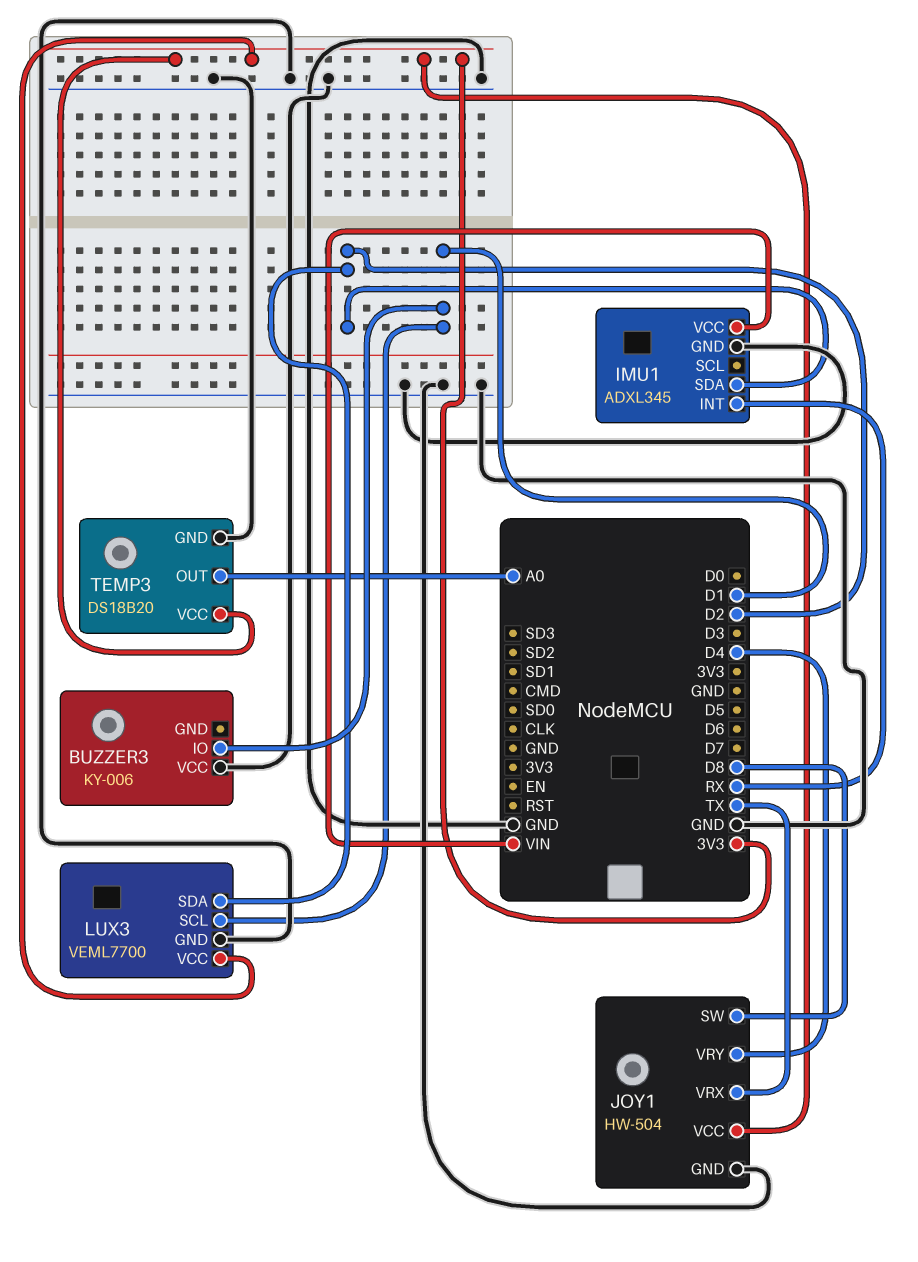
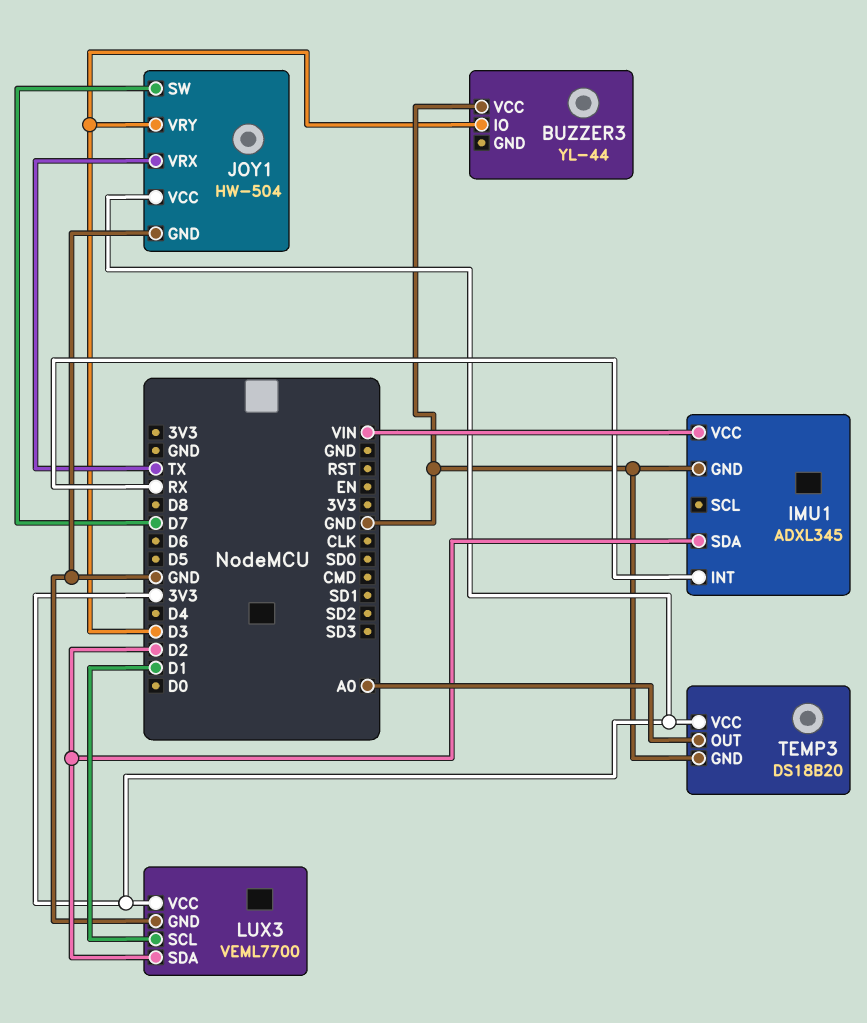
BUZZER3: KY-006 -> YL-44
BUZZER3 pin IO: D1 -> D3
JOY1 pin SW: D8 -> D7
JOY1 pin VRY: D4 -> D3

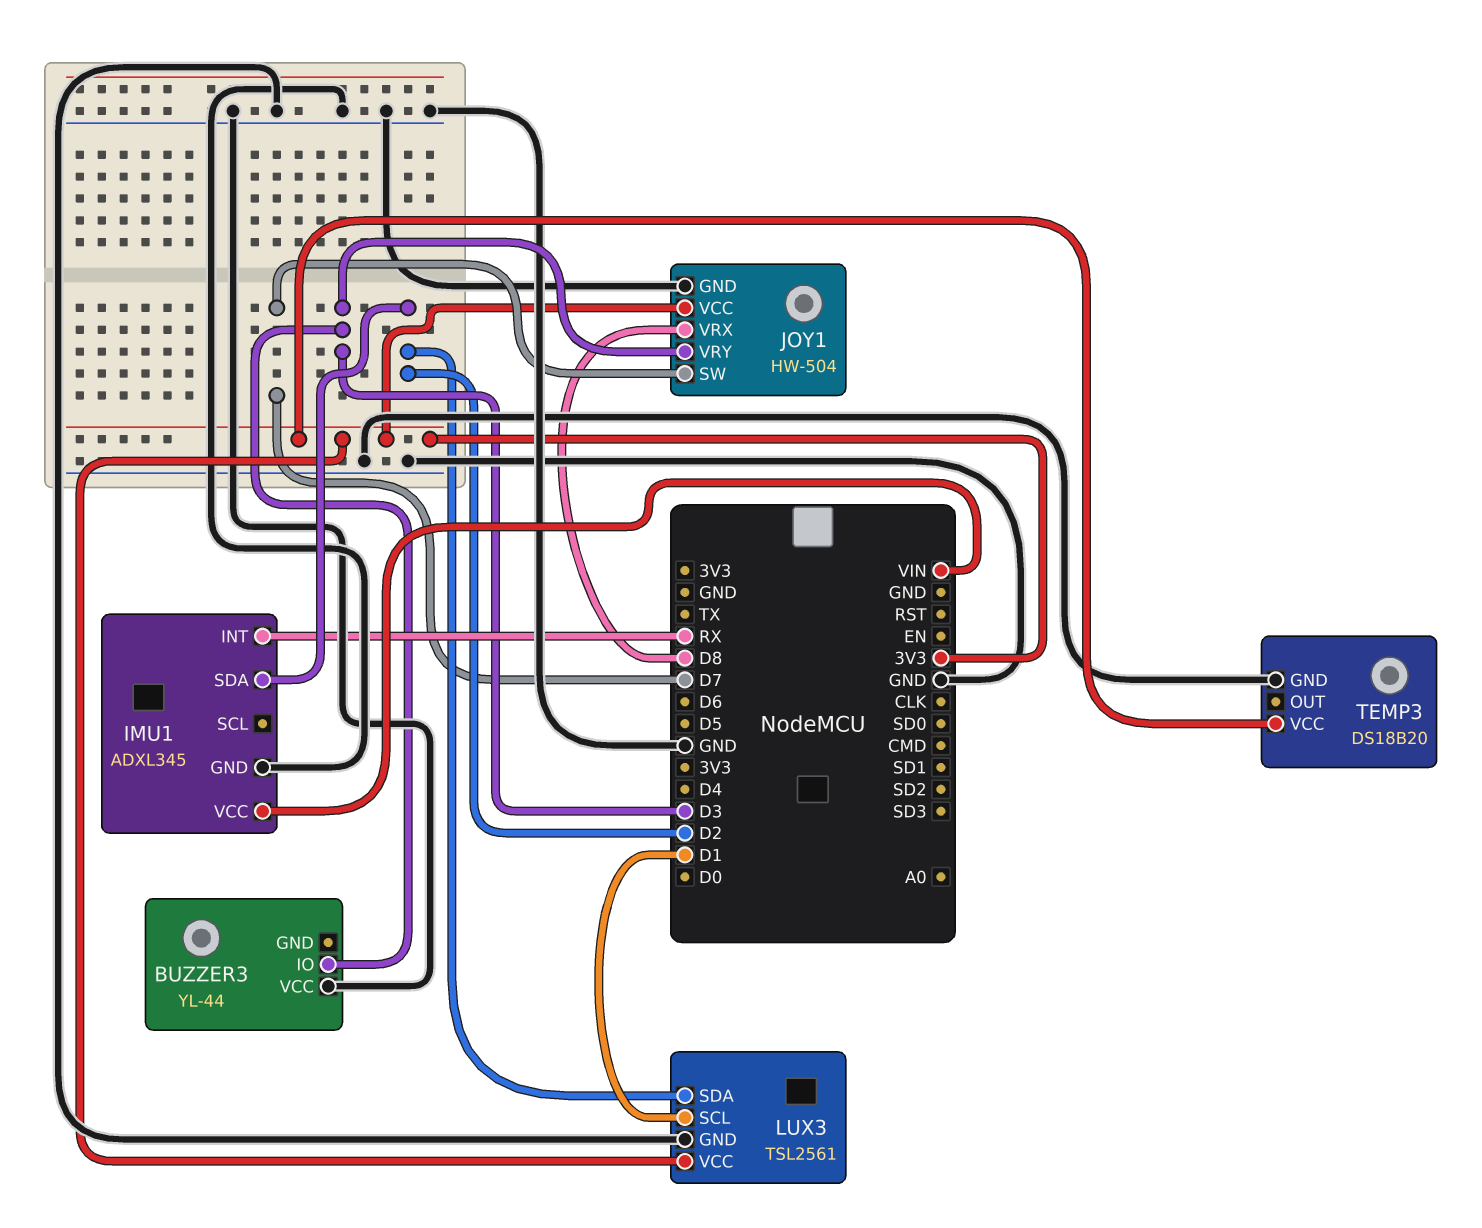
JOY1 pin VRX: TX -> D8
LUX3: VEML7700 -> TSL2561
TEMP3 pin OUT: A0 -> none

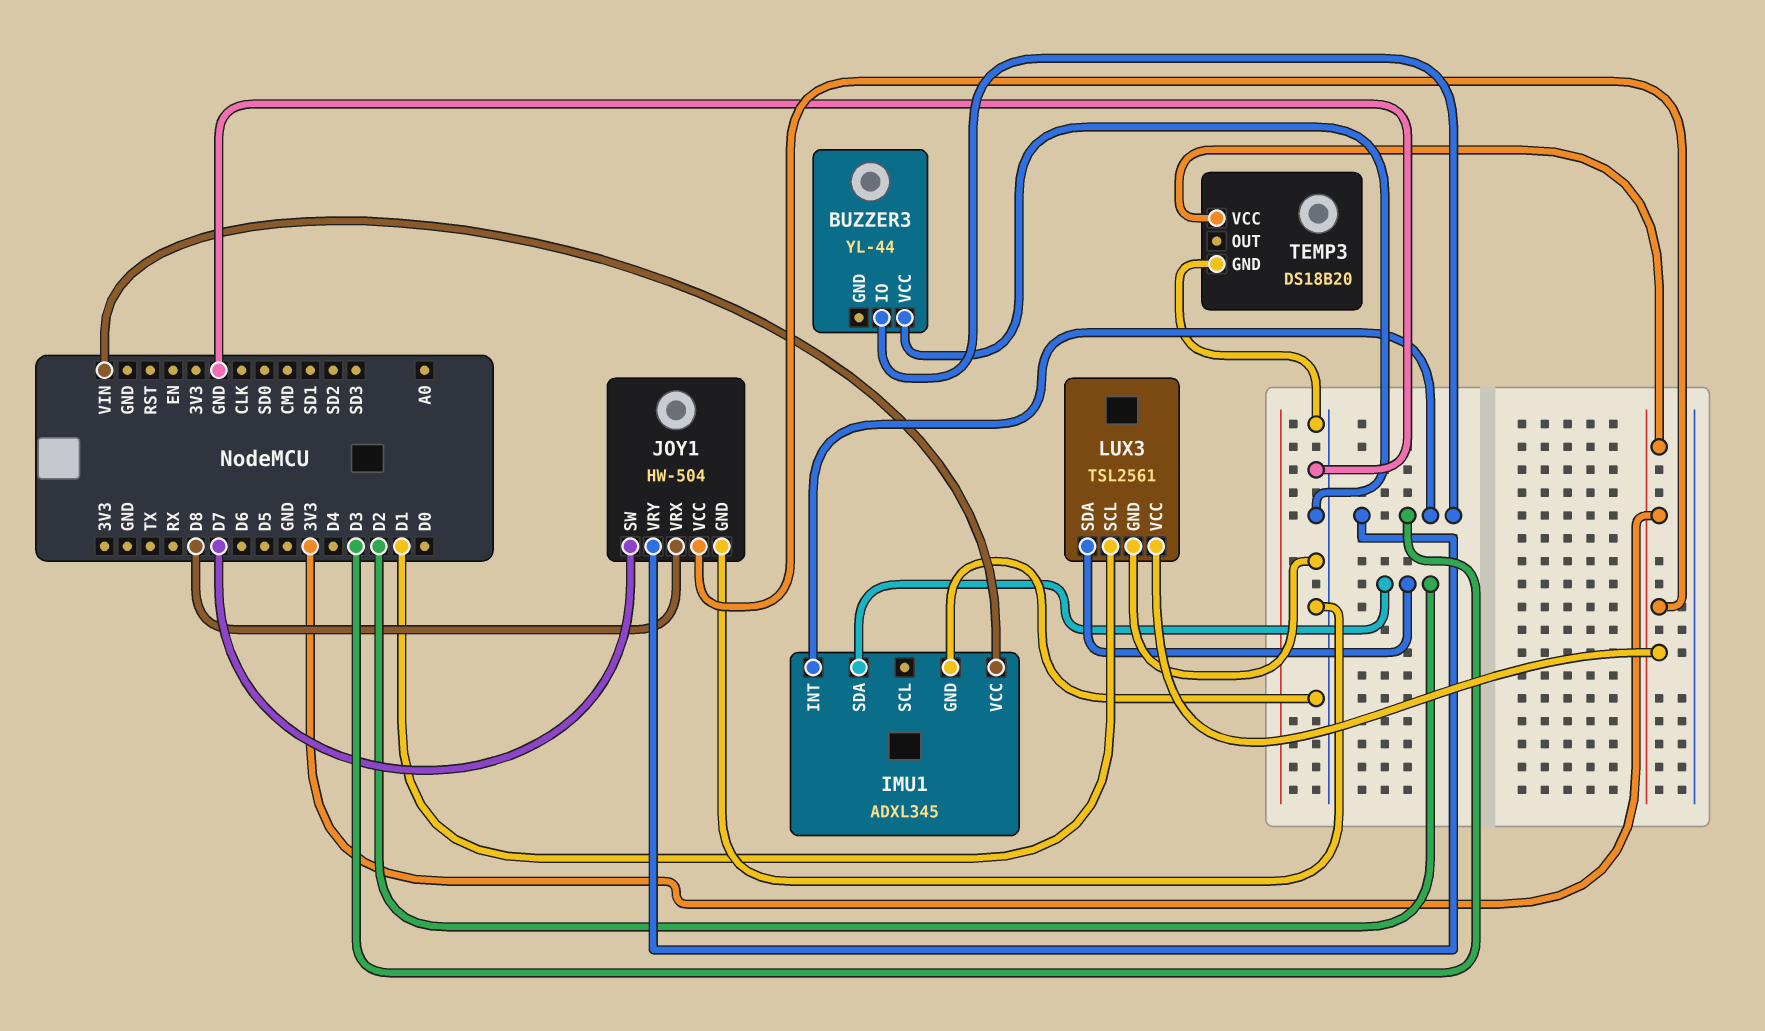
IMU1 pin INT: RX -> D3

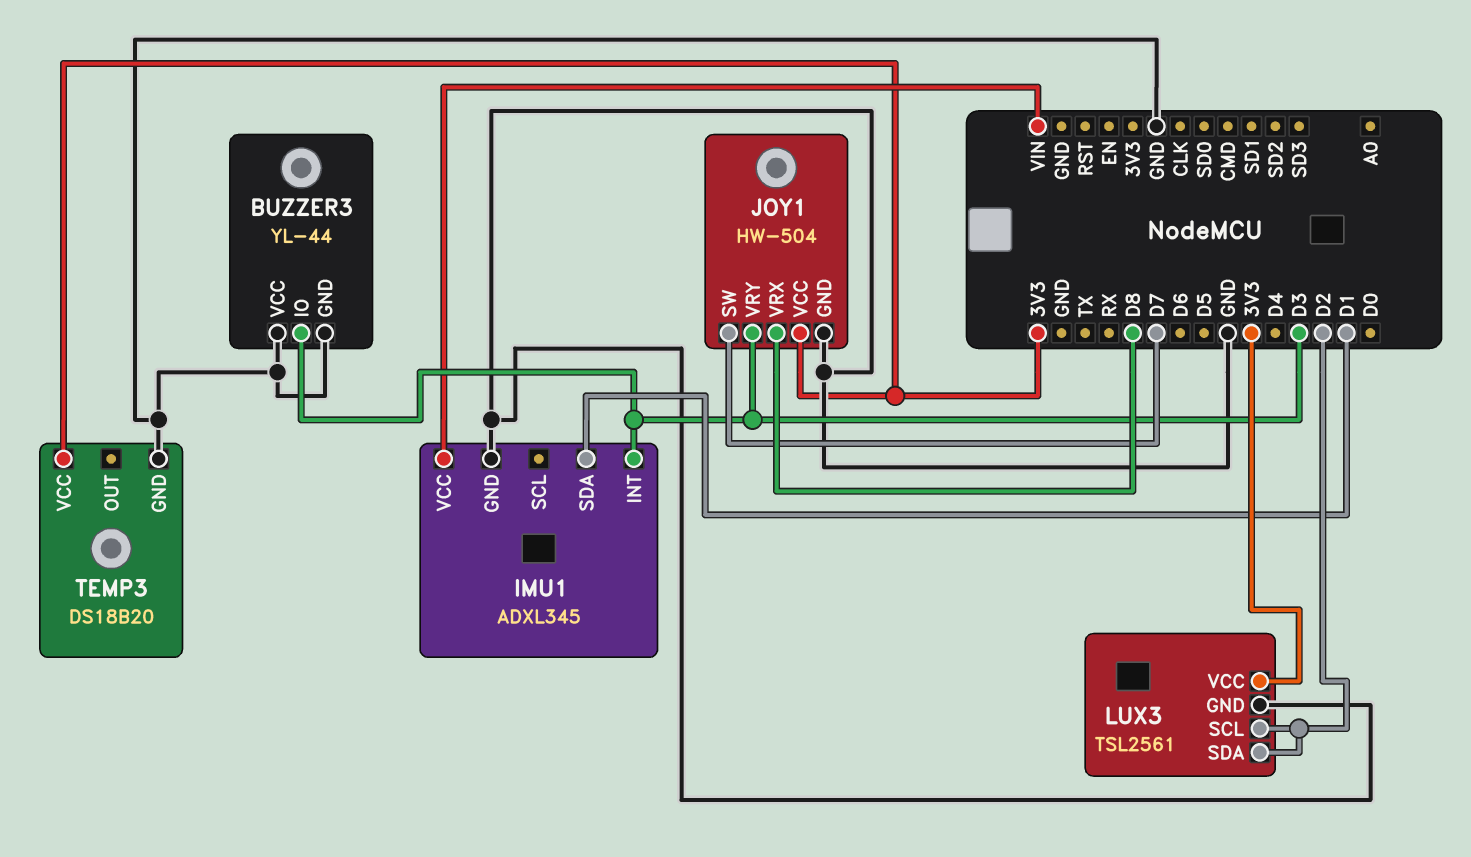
BUZZER3 pin GND: none -> GND
IMU1 pin SDA: D2 -> D1
LUX3 pin SCL: D1 -> D2

